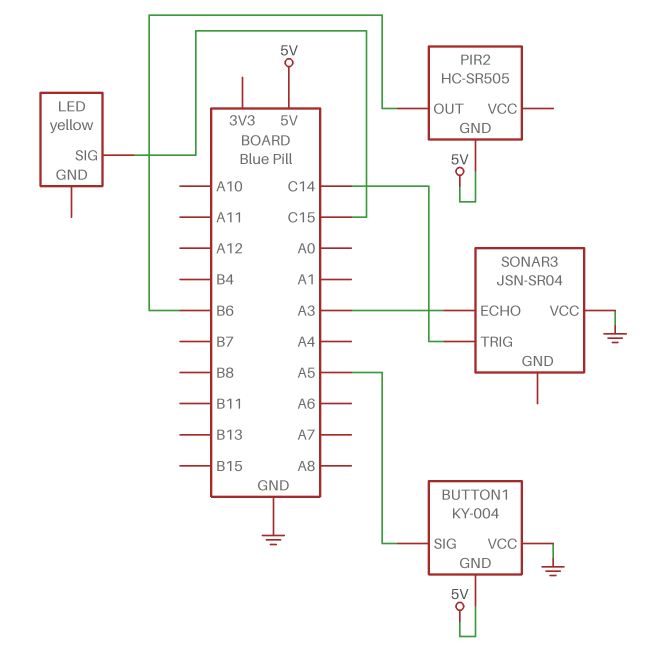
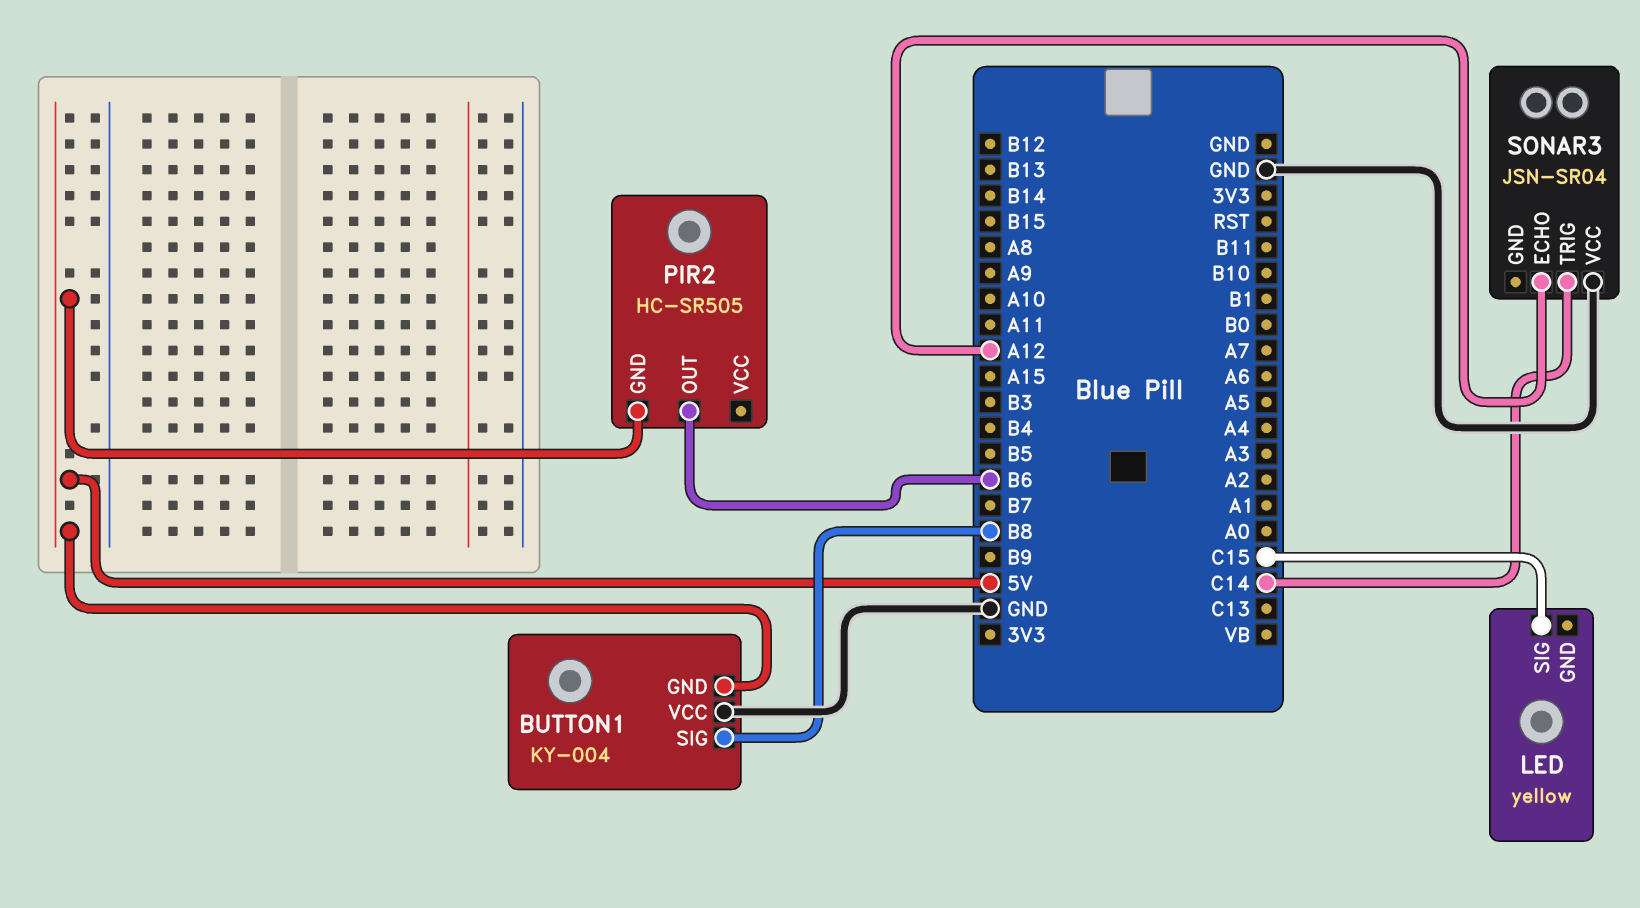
BUTTON1 pin SIG: A5 -> B8
SONAR3 pin ECHO: A3 -> A12

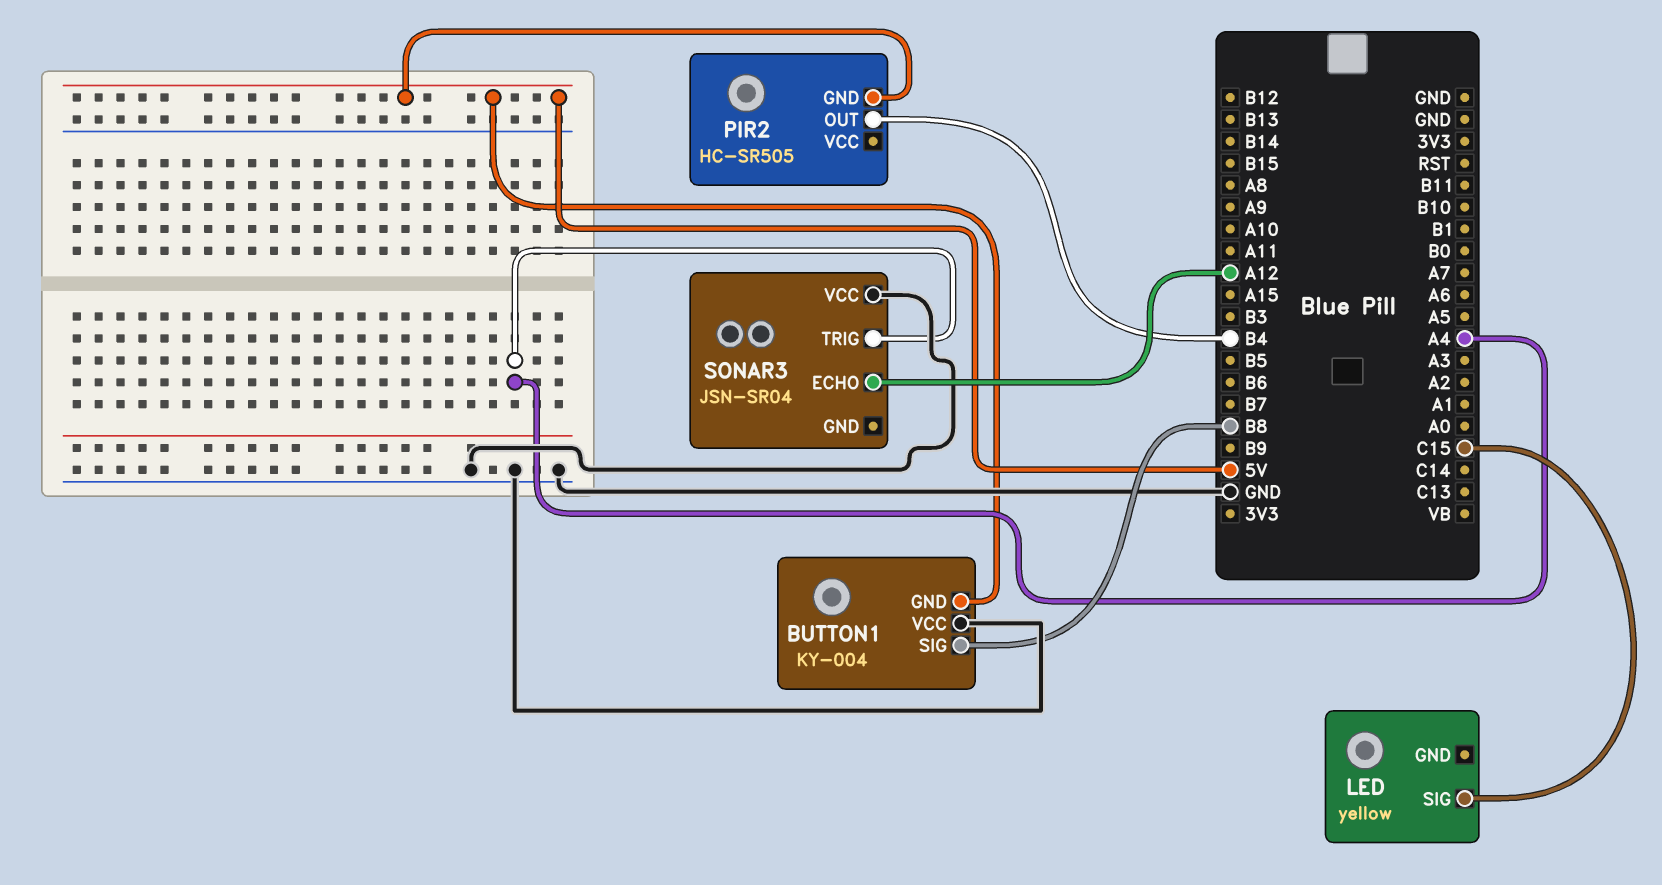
PIR2 pin OUT: B6 -> B4
SONAR3 pin TRIG: C14 -> A4

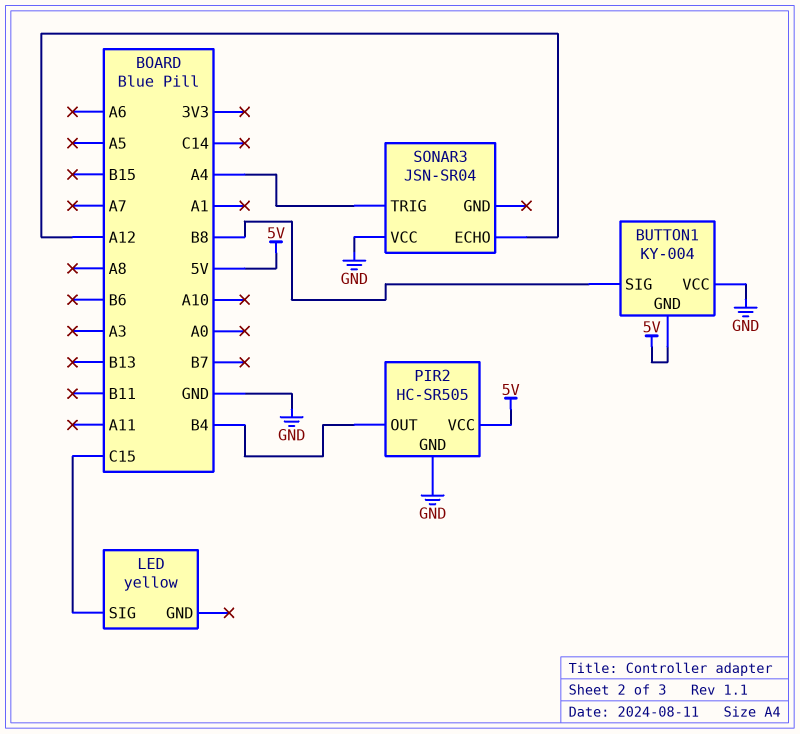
PIR2 pin GND: 5V -> GND
PIR2 pin VCC: none -> 5V

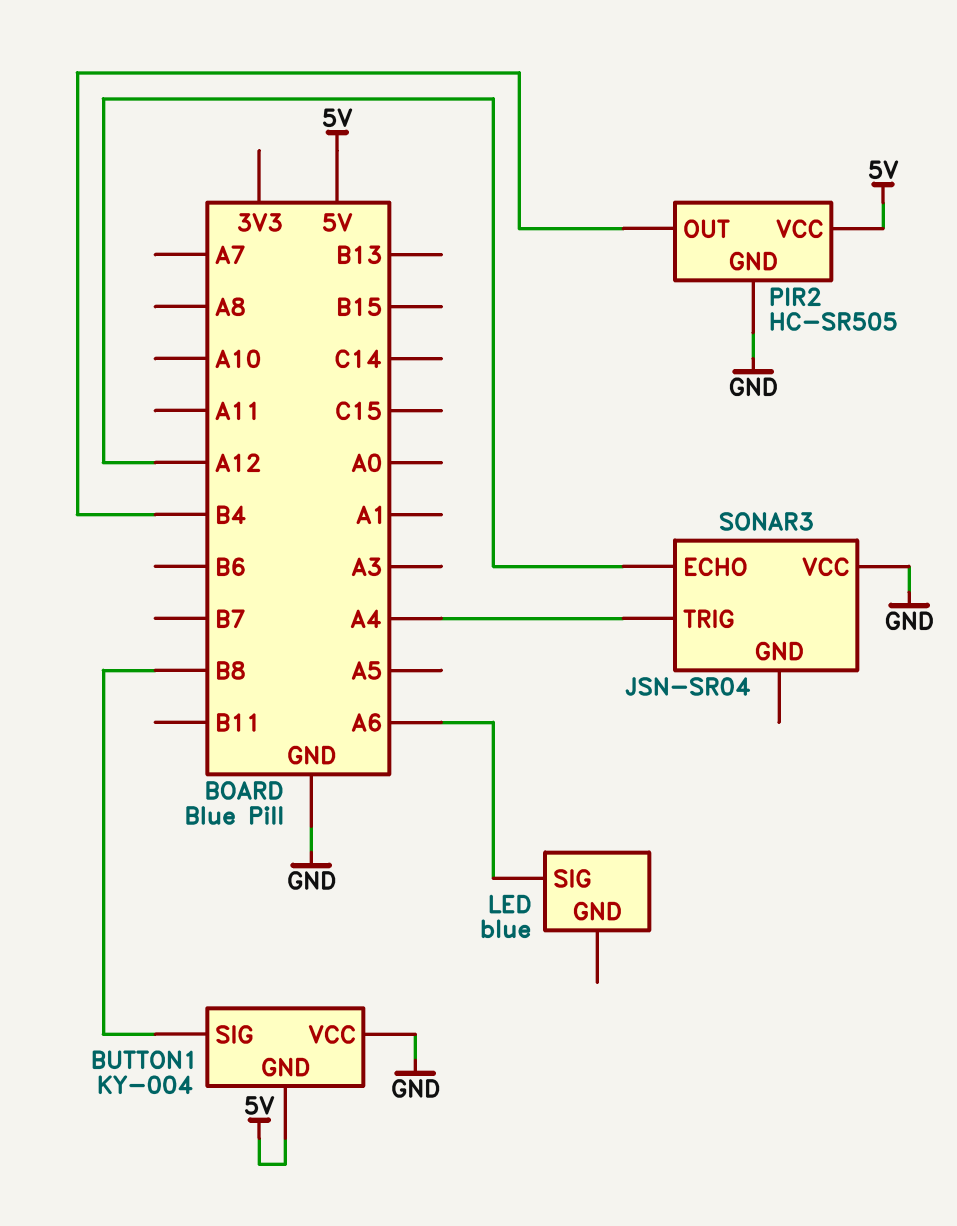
LED: yellow -> blue
LED pin SIG: C15 -> A6

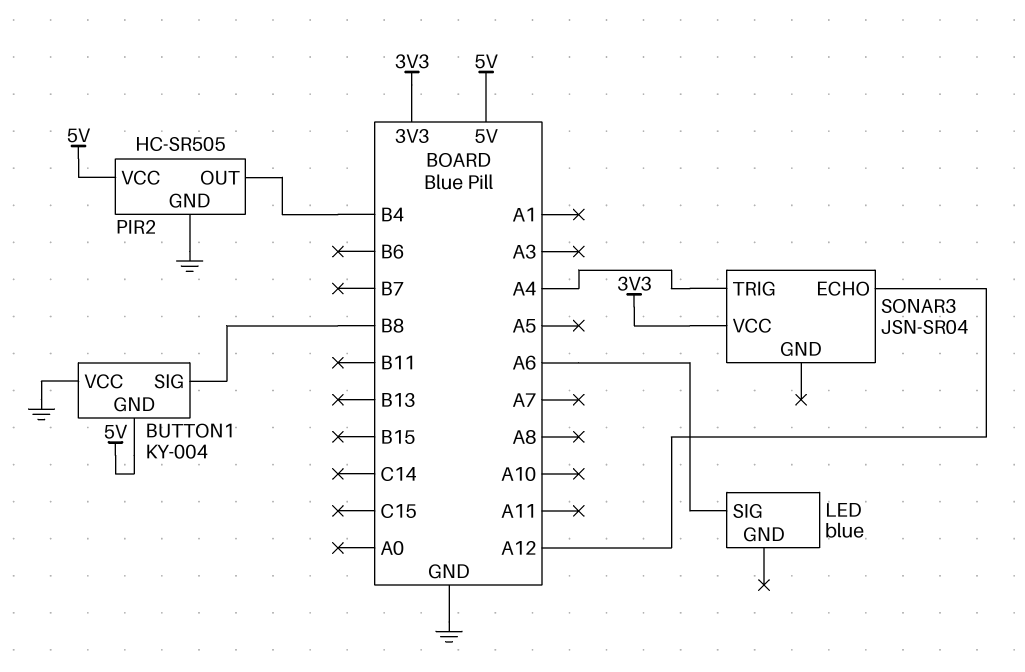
SONAR3 pin VCC: GND -> 3V3

